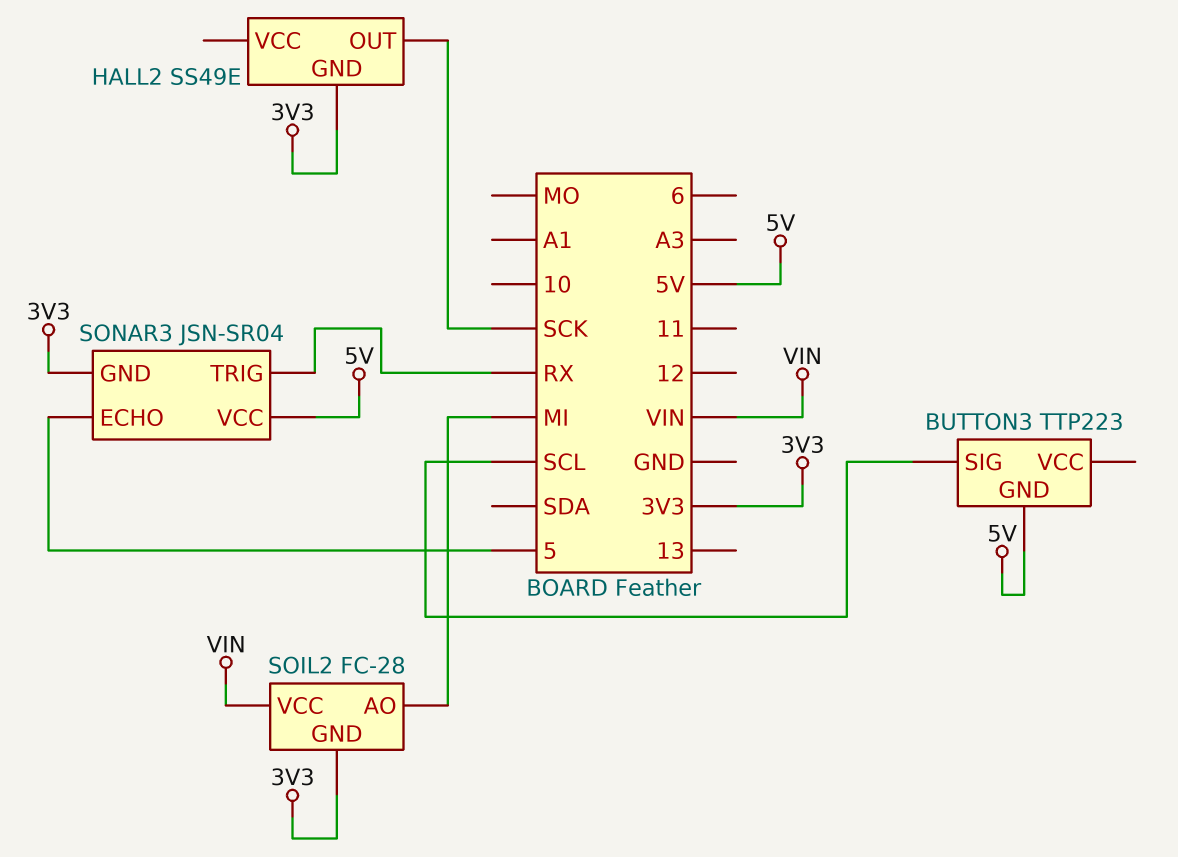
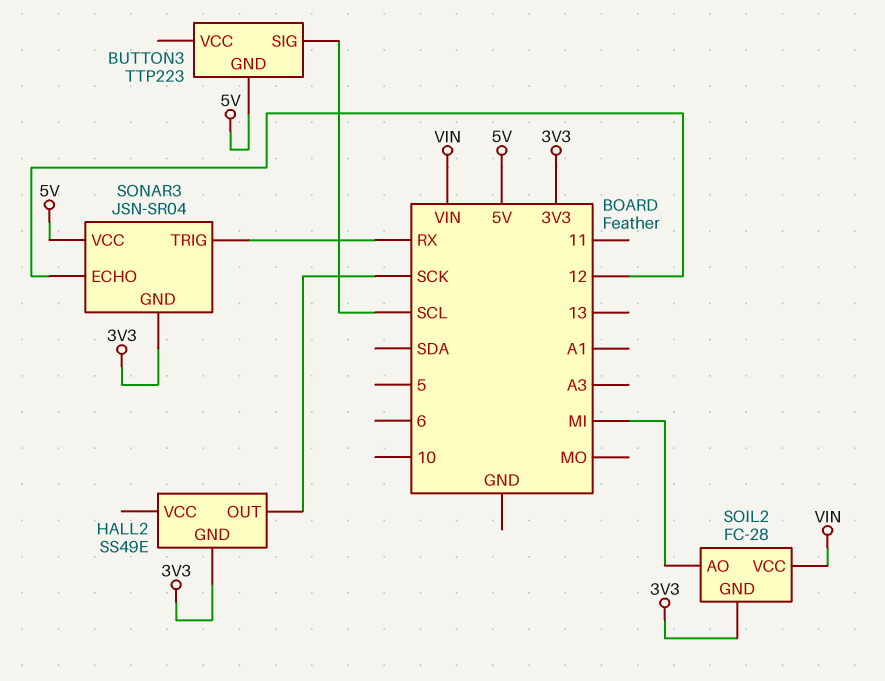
SONAR3 pin ECHO: 5 -> 12

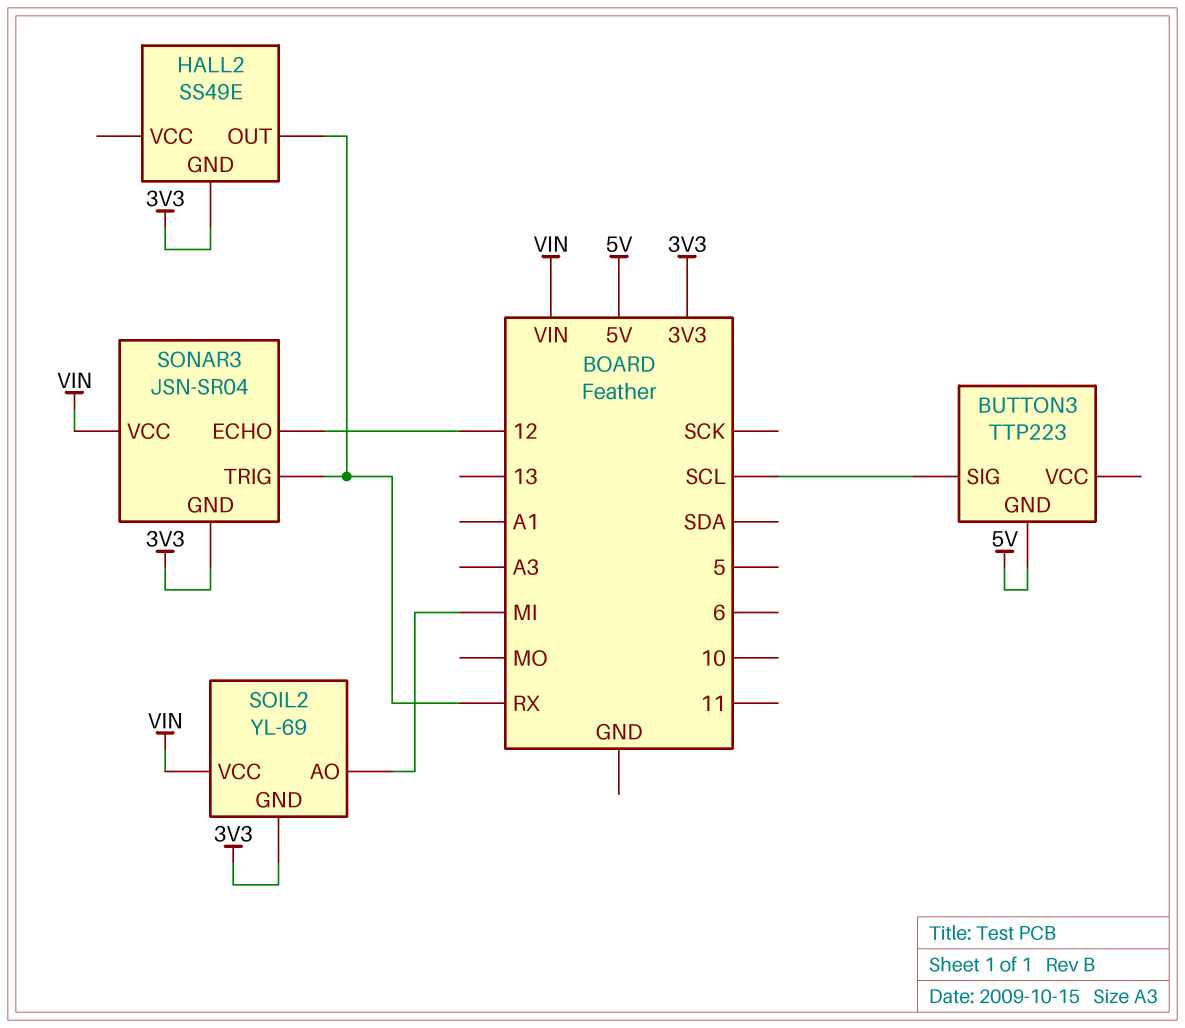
HALL2 pin OUT: SCK -> RX
SOIL2: FC-28 -> YL-69
SONAR3 pin VCC: 5V -> VIN

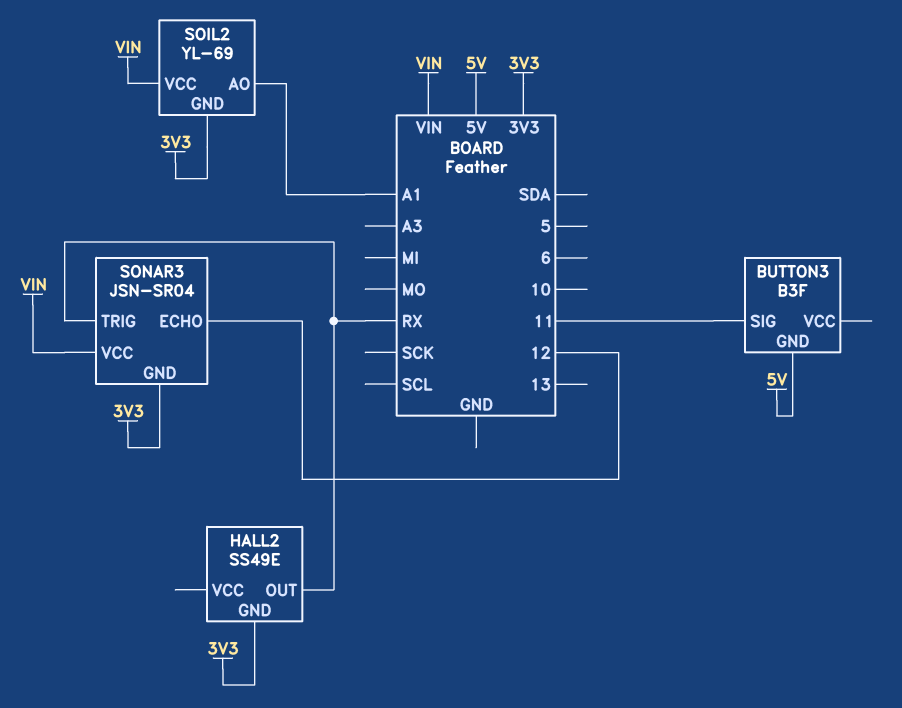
BUTTON3: TTP223 -> B3F
BUTTON3 pin SIG: SCL -> 11
SOIL2 pin AO: MI -> A1

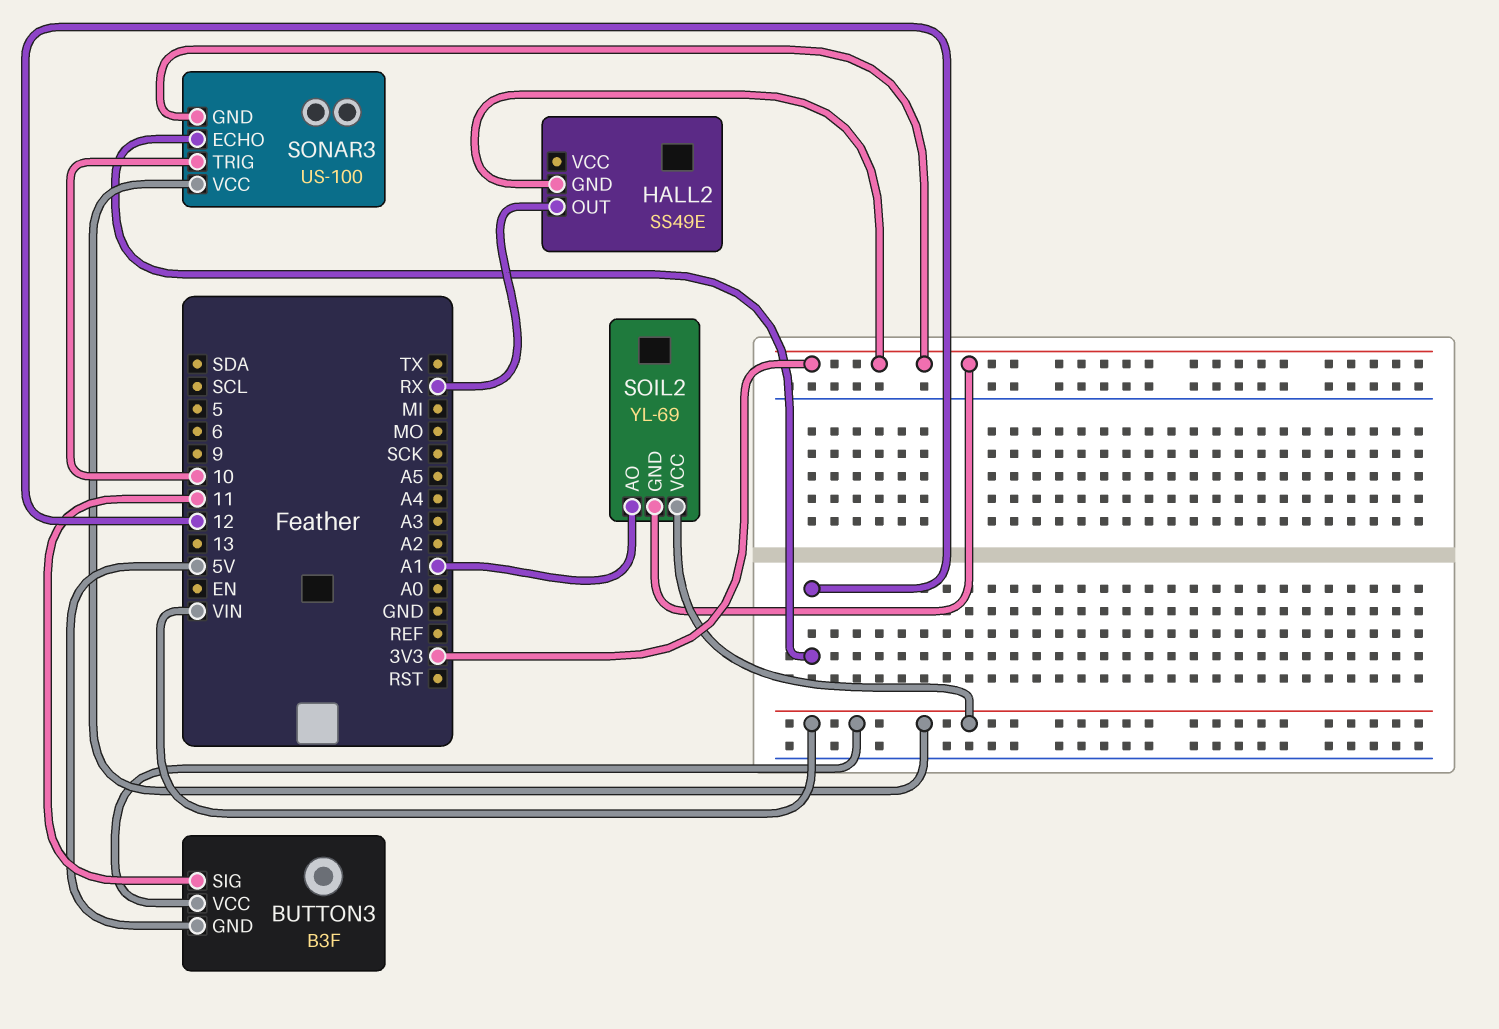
BUTTON3 pin VCC: none -> VIN
SONAR3: JSN-SR04 -> US-100
SONAR3 pin TRIG: RX -> 10

